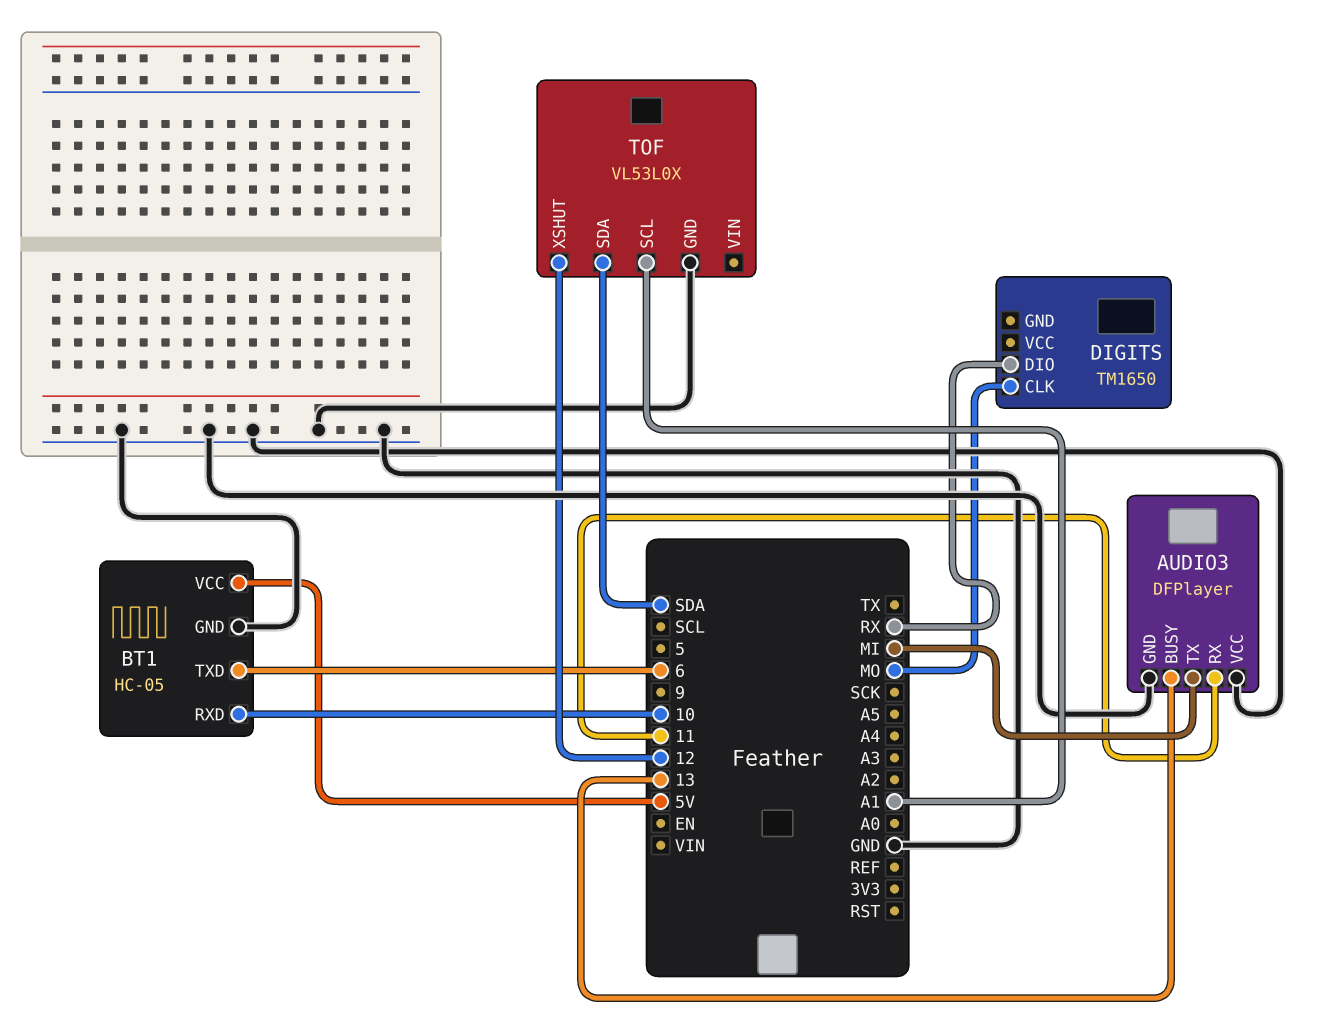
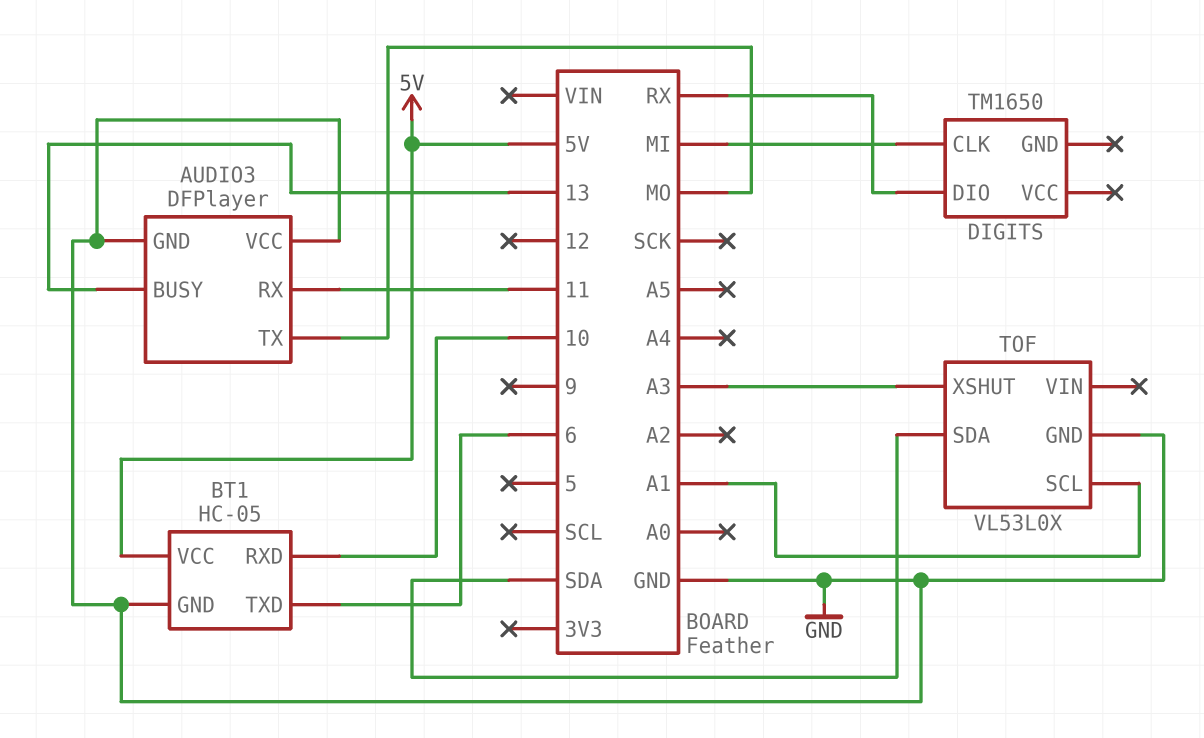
AUDIO3 pin TX: MI -> MO
DIGITS pin CLK: MO -> MI
TOF pin XSHUT: 12 -> A3

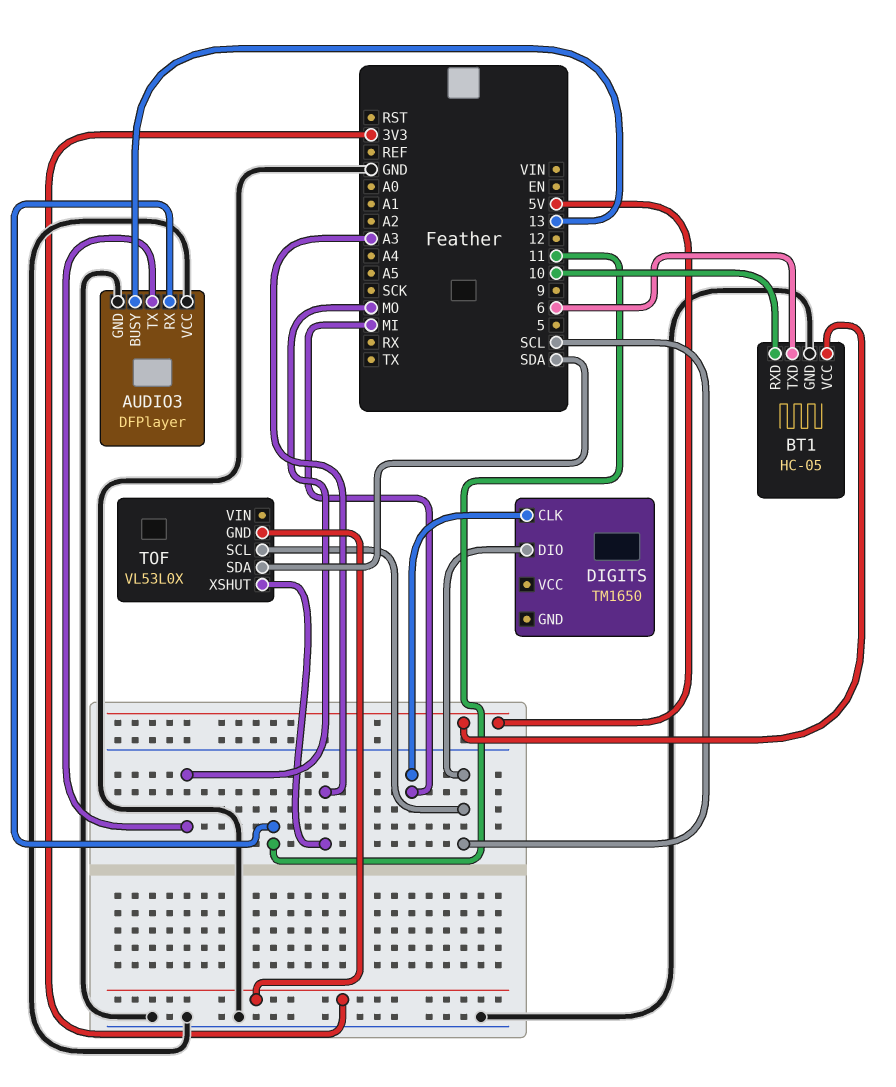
DIGITS pin DIO: RX -> SCL
TOF pin GND: GND -> 3V3
TOF pin SCL: A1 -> SCL

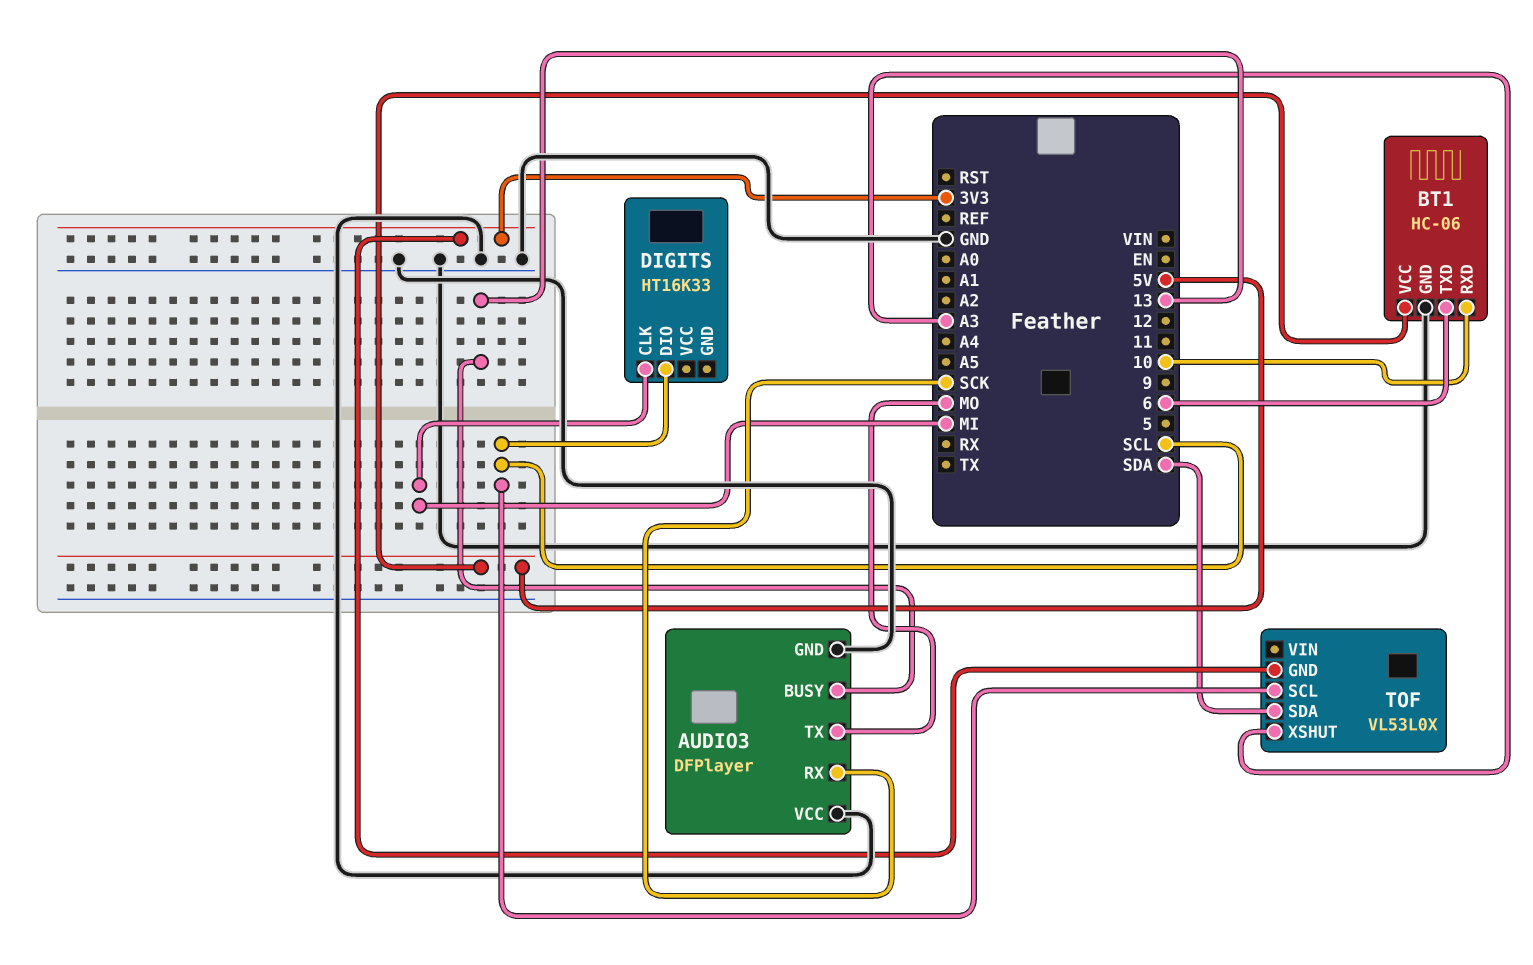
AUDIO3 pin RX: 11 -> SCK
BT1: HC-05 -> HC-06
DIGITS: TM1650 -> HT16K33

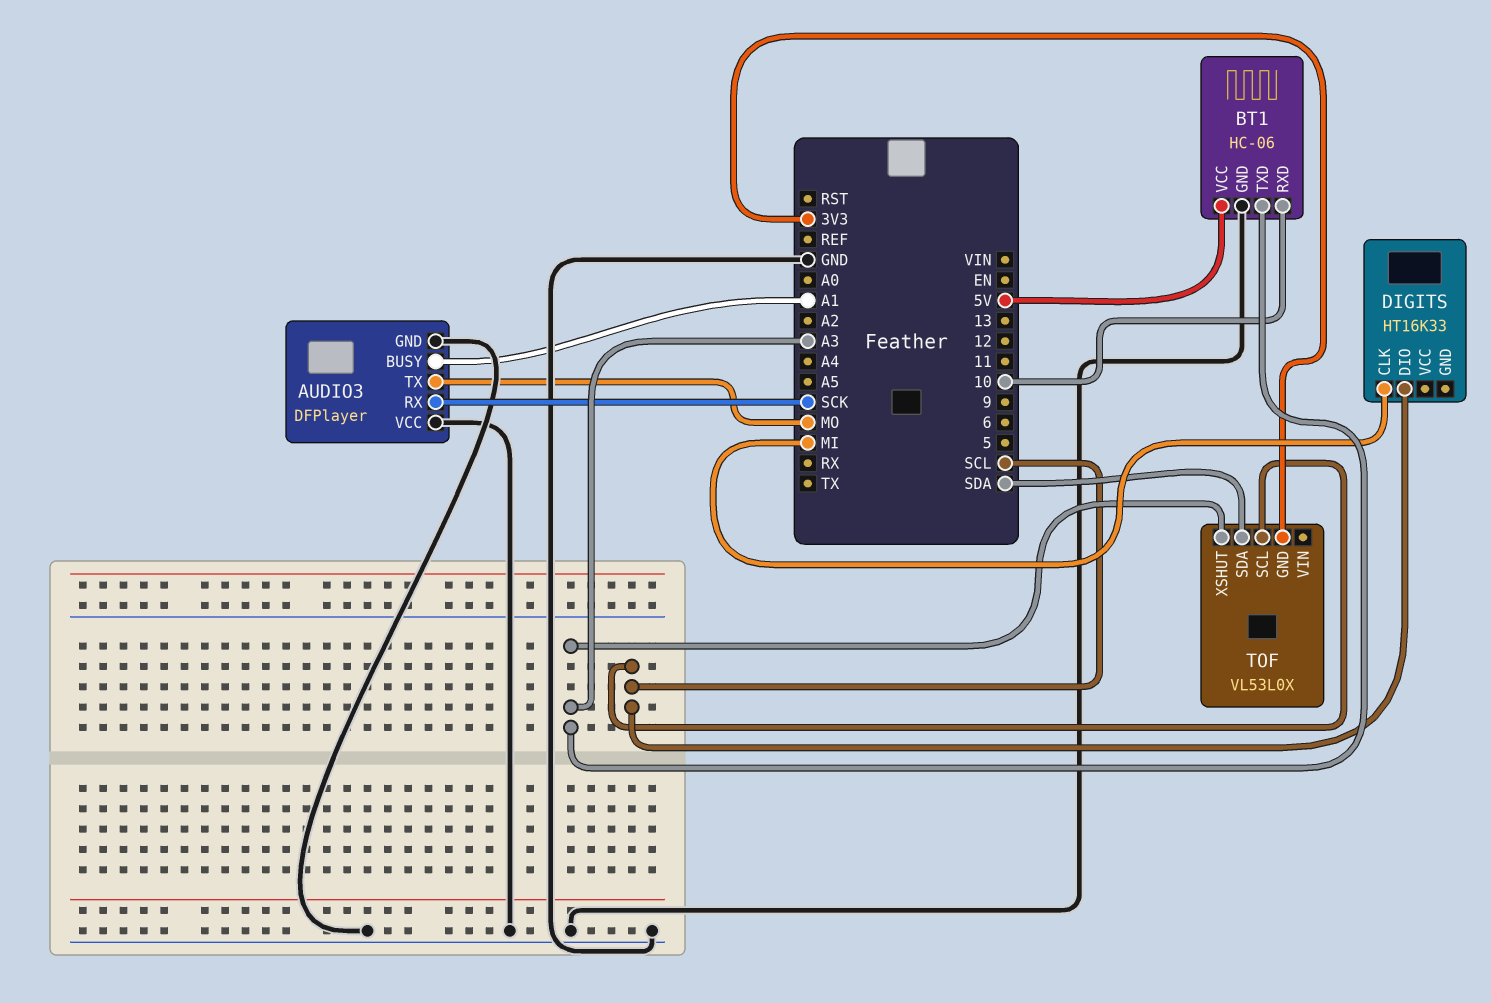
AUDIO3 pin BUSY: 13 -> A1
BT1 pin TXD: 6 -> A3

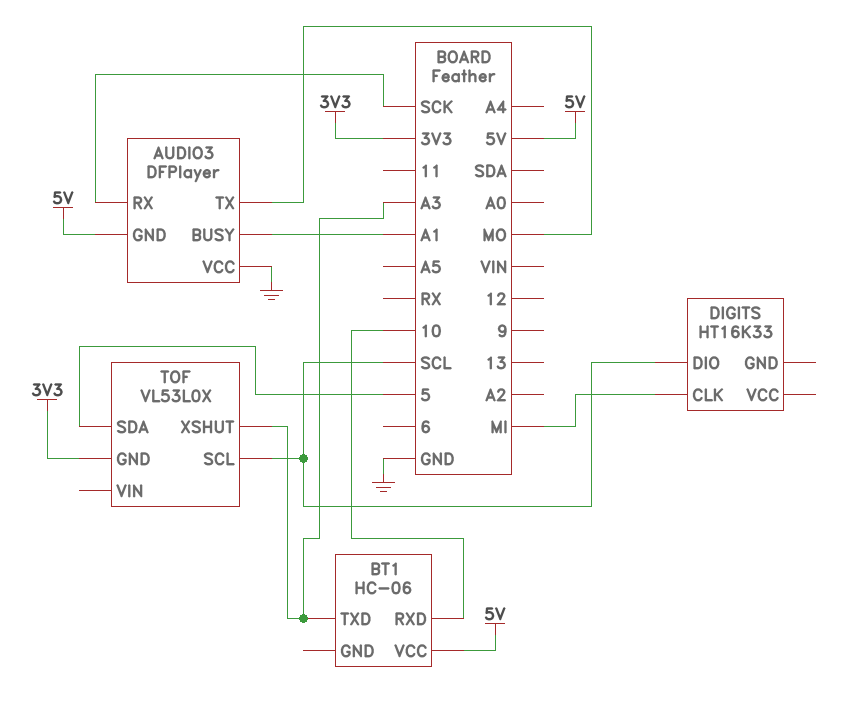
AUDIO3 pin GND: GND -> 5V
BT1 pin GND: GND -> none
TOF pin SDA: SDA -> 5

